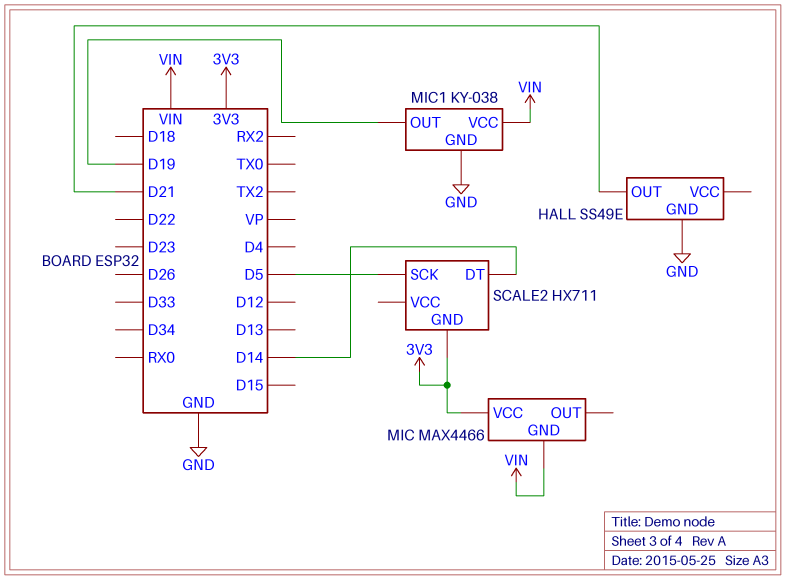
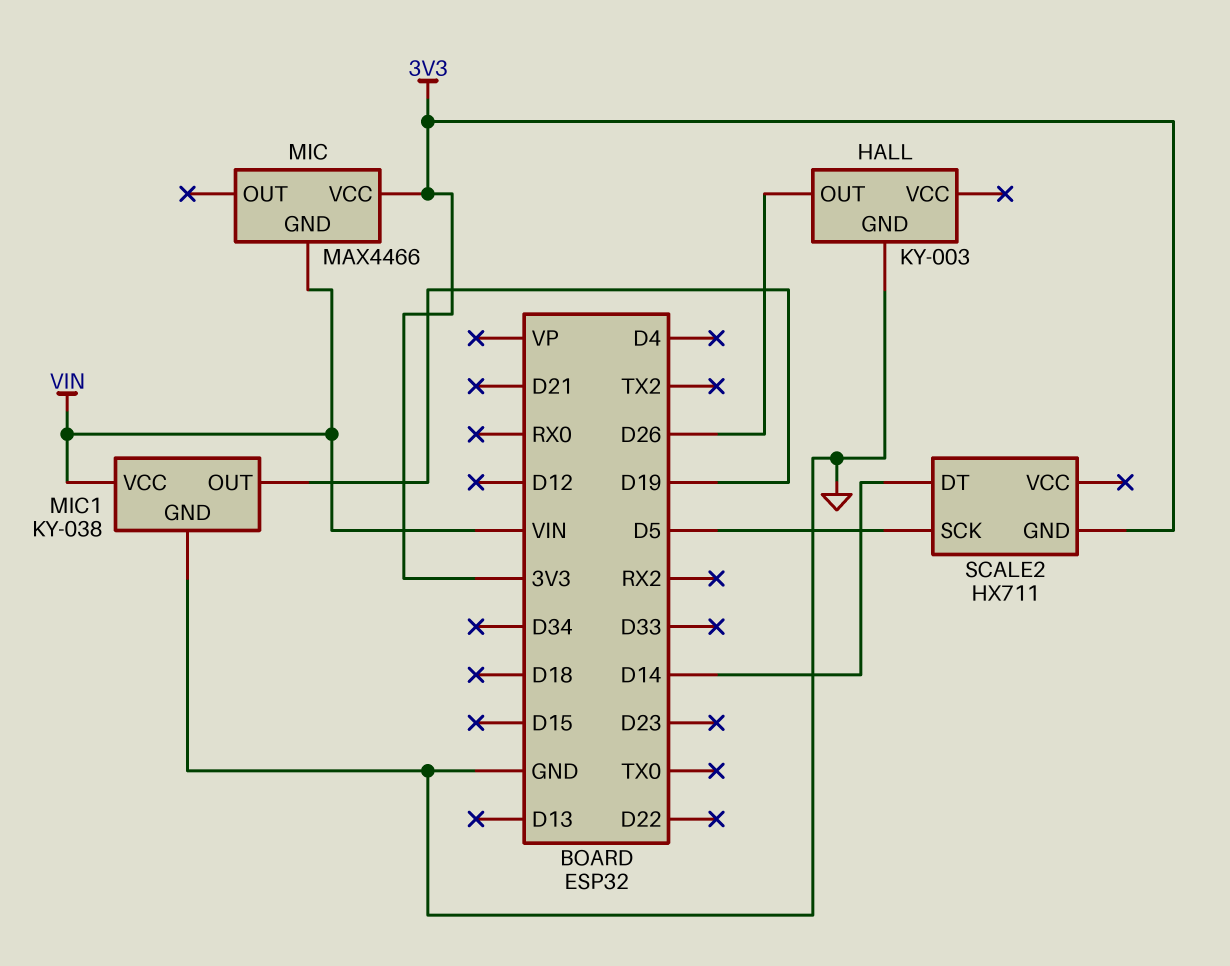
HALL: SS49E -> KY-003
HALL pin OUT: D21 -> D26

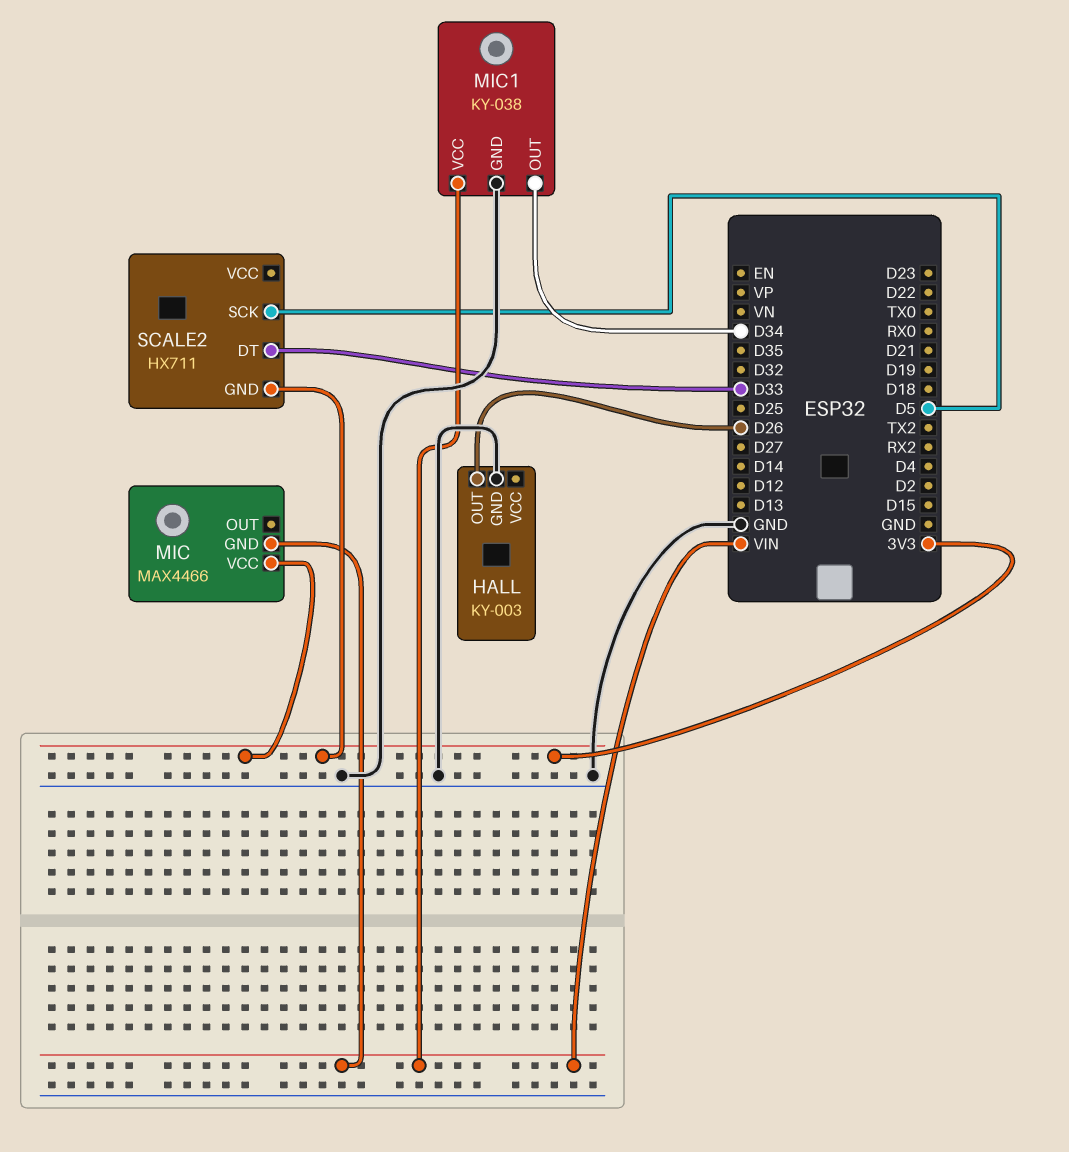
MIC1 pin OUT: D19 -> D34
SCALE2 pin DT: D14 -> D33

